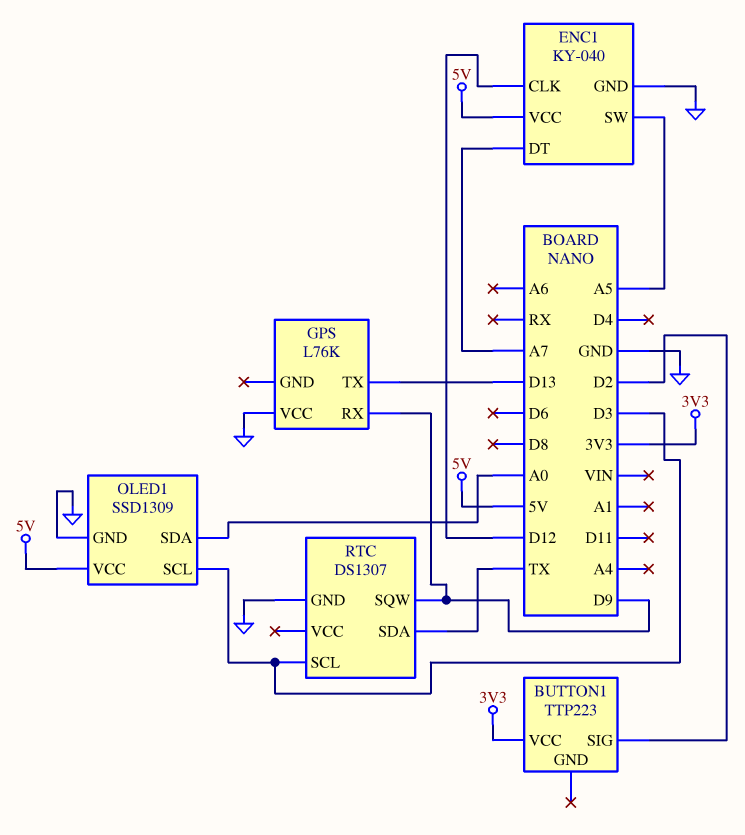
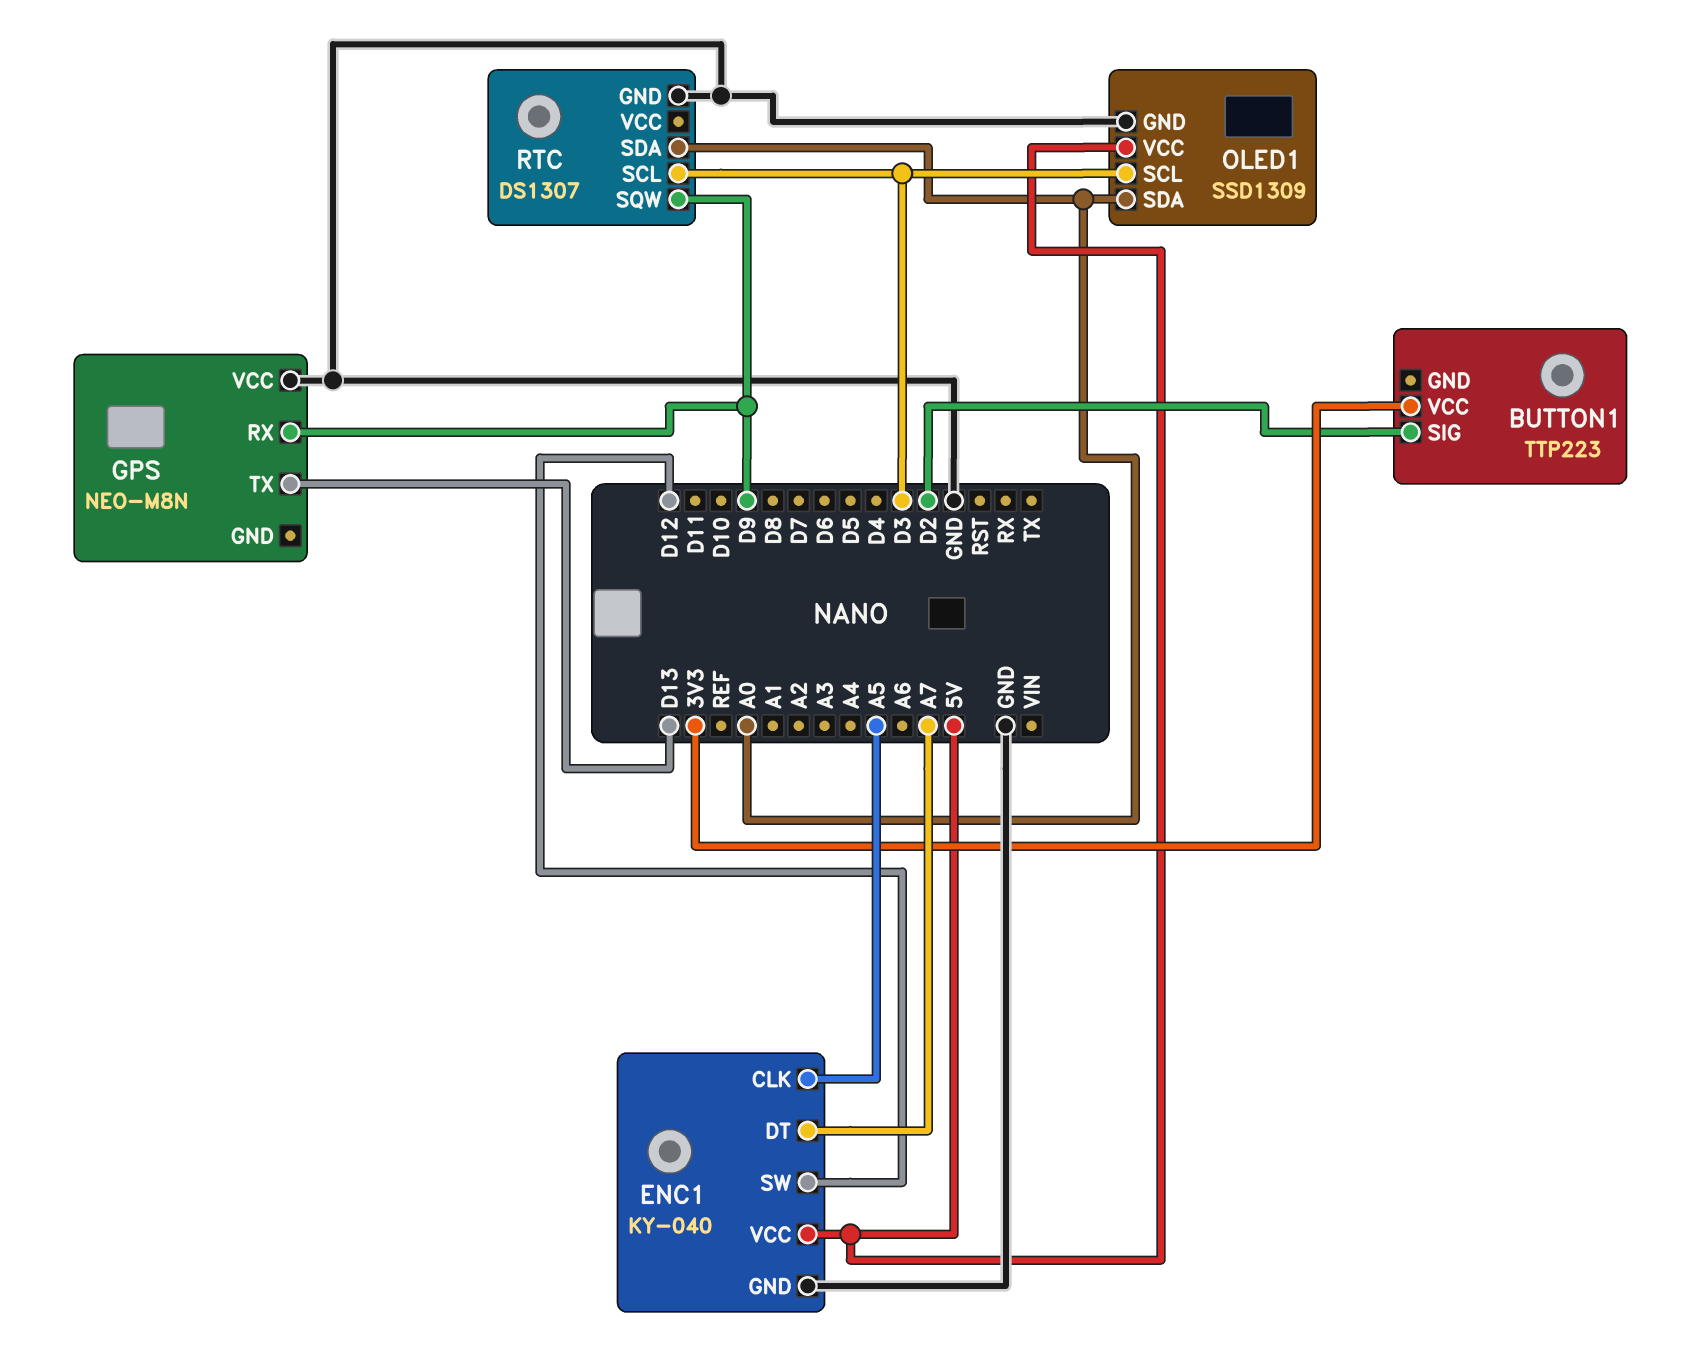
ENC1 pin CLK: D12 -> A5
ENC1 pin SW: A5 -> D12
GPS: L76K -> NEO-M8N
RTC pin SDA: TX -> A0

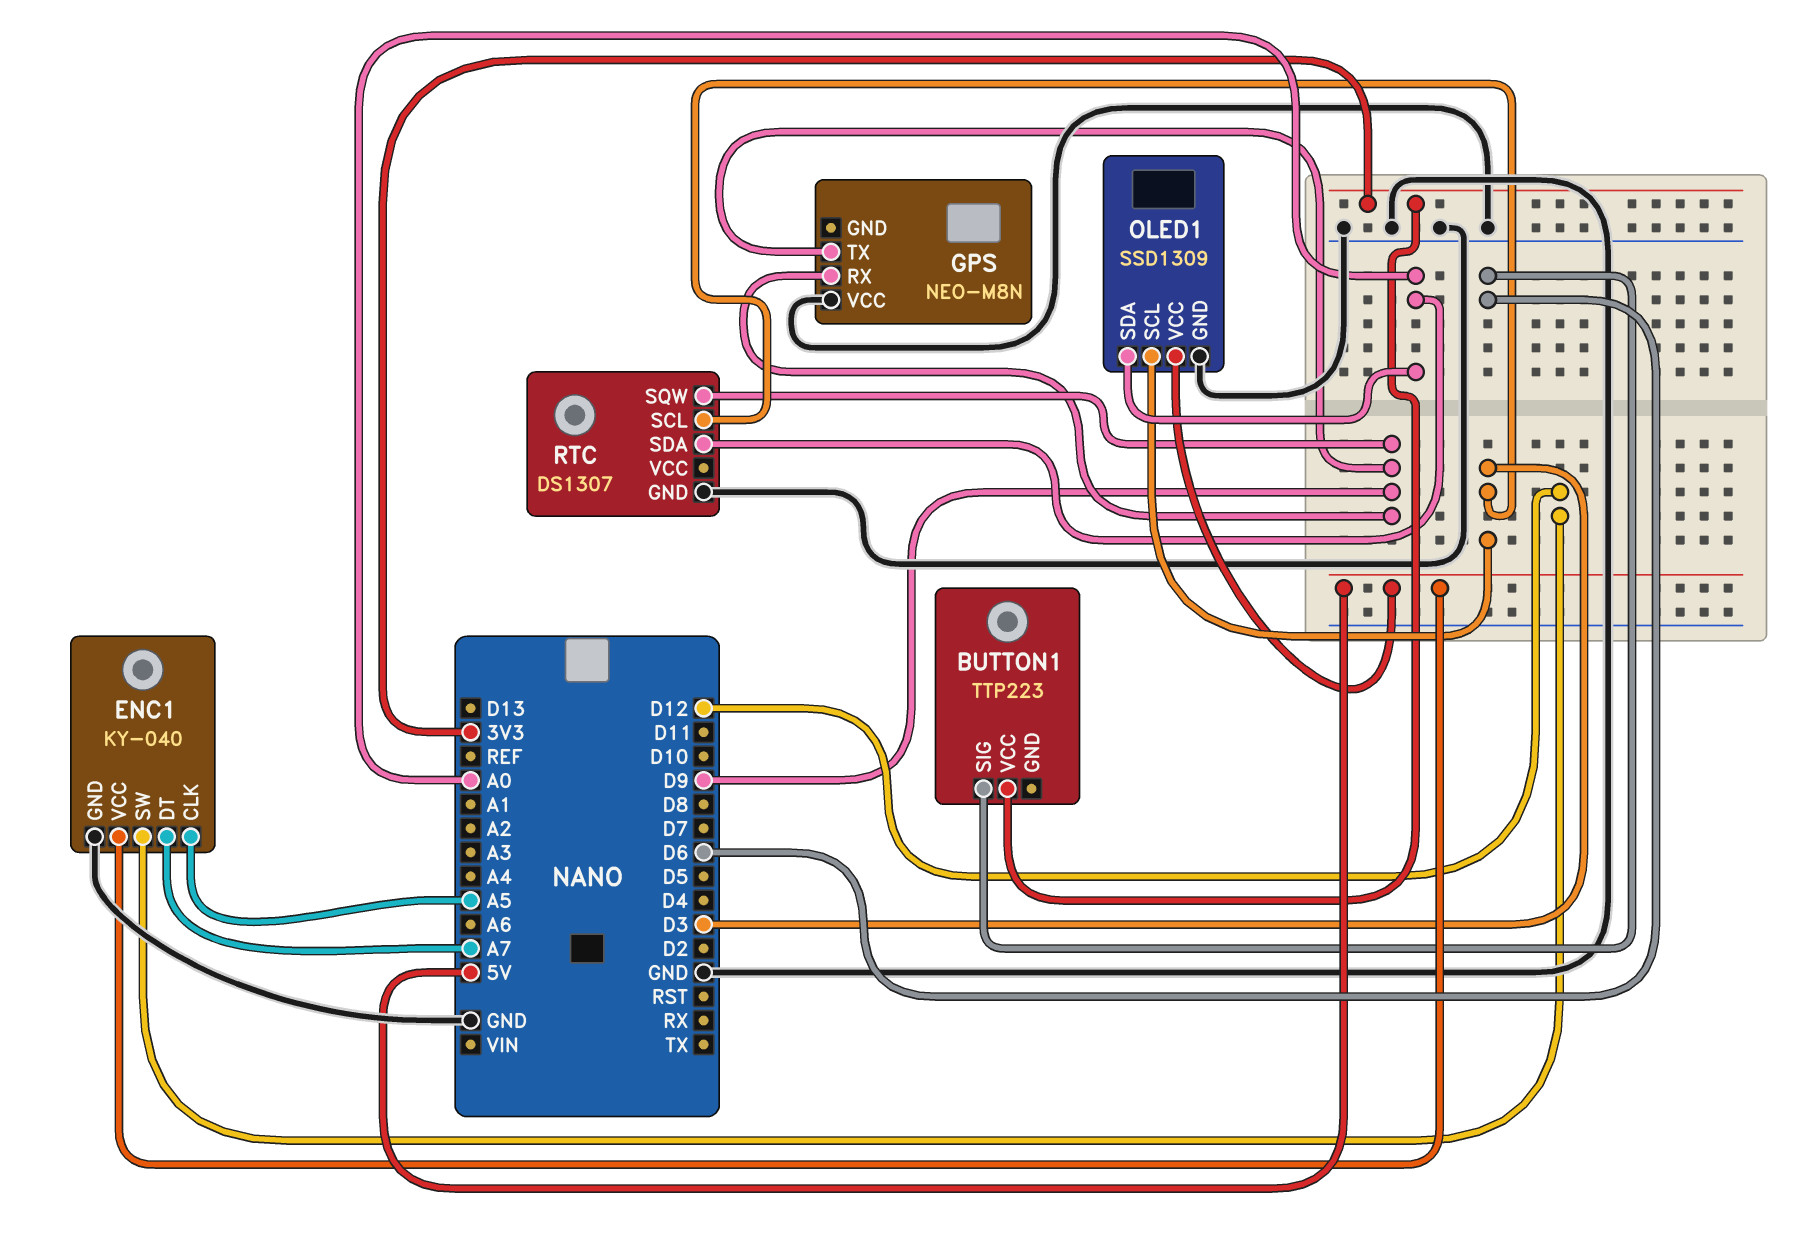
BUTTON1 pin SIG: D2 -> D6
GPS pin TX: D13 -> D9

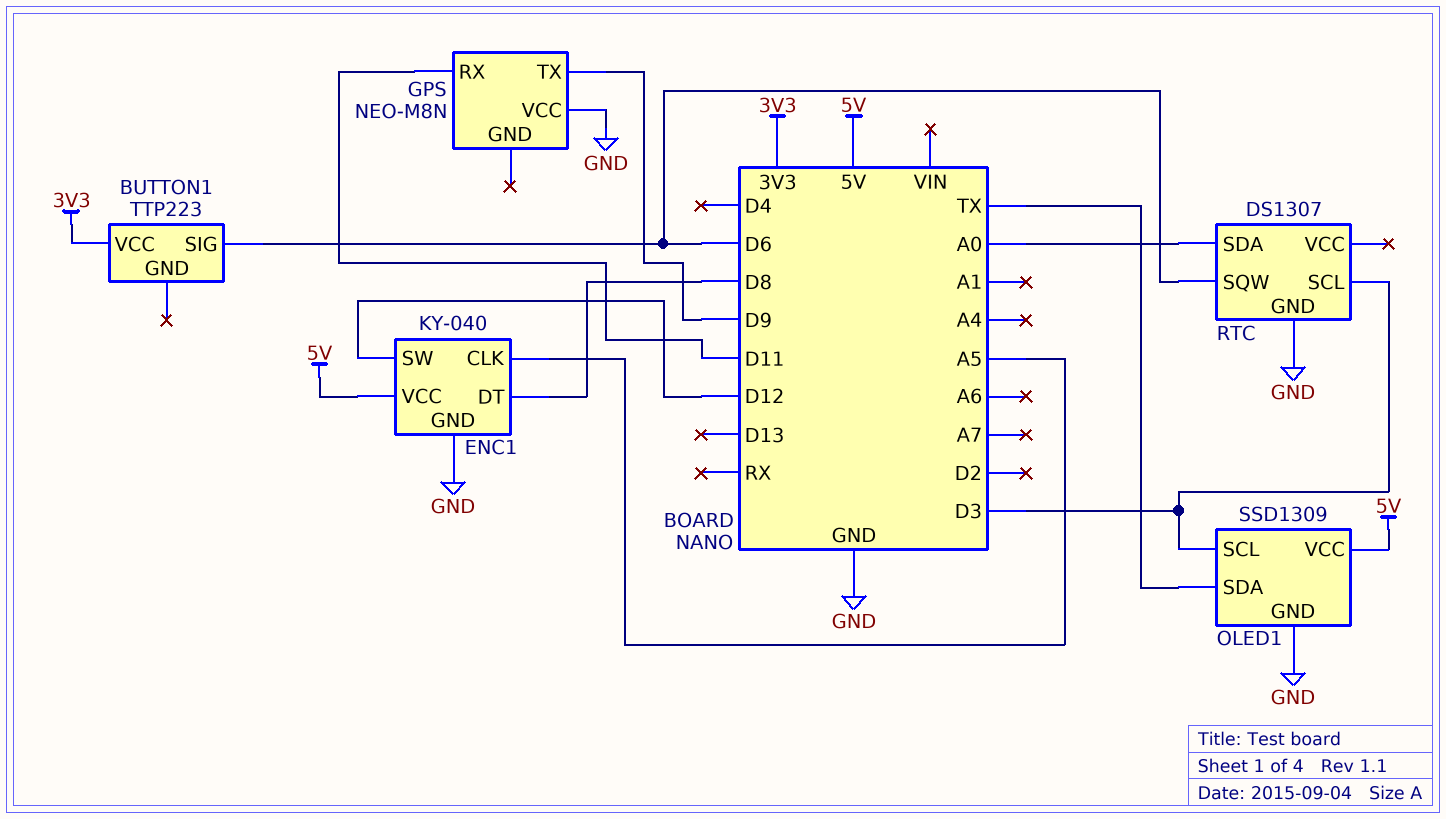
ENC1 pin DT: A7 -> D8
GPS pin RX: D9 -> D11
OLED1 pin SDA: A0 -> TX
RTC pin SQW: D9 -> D6

